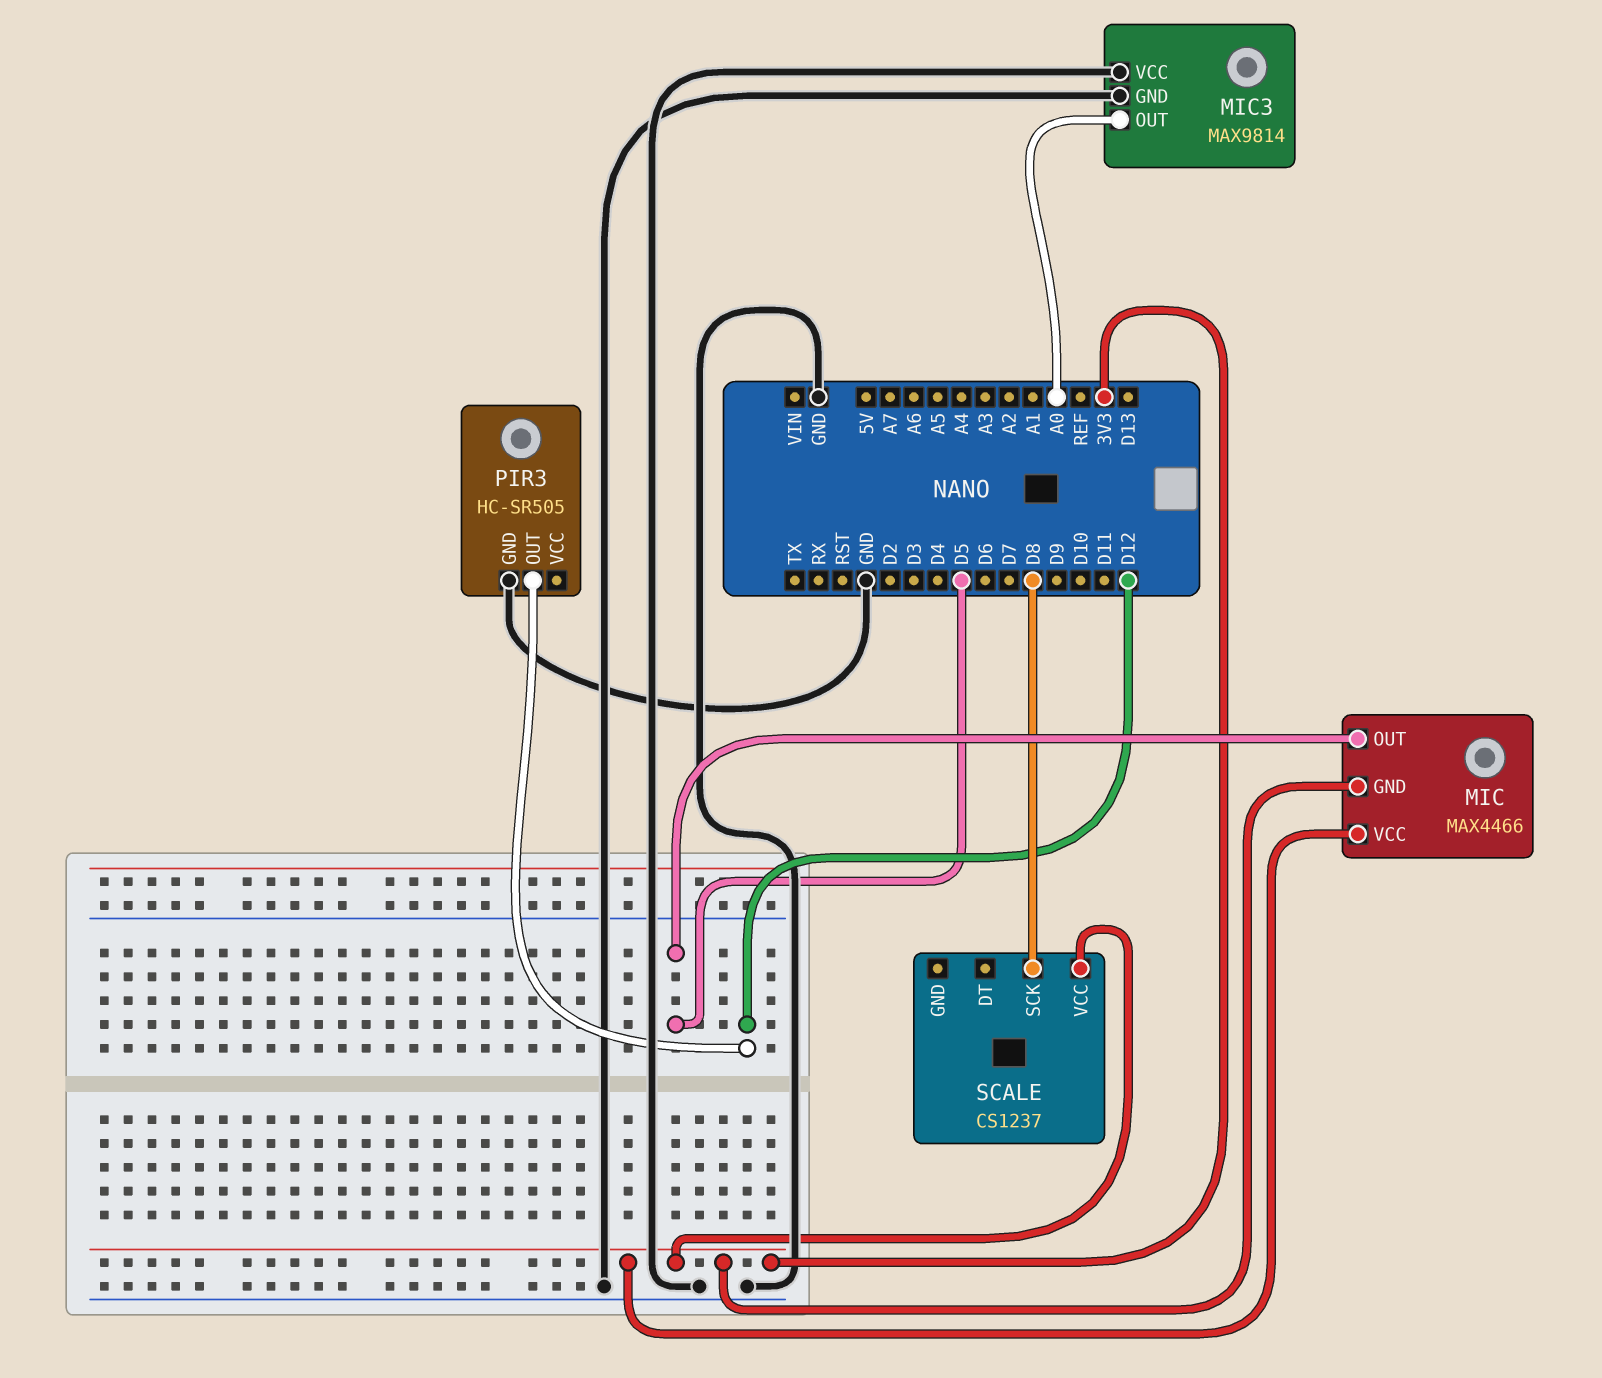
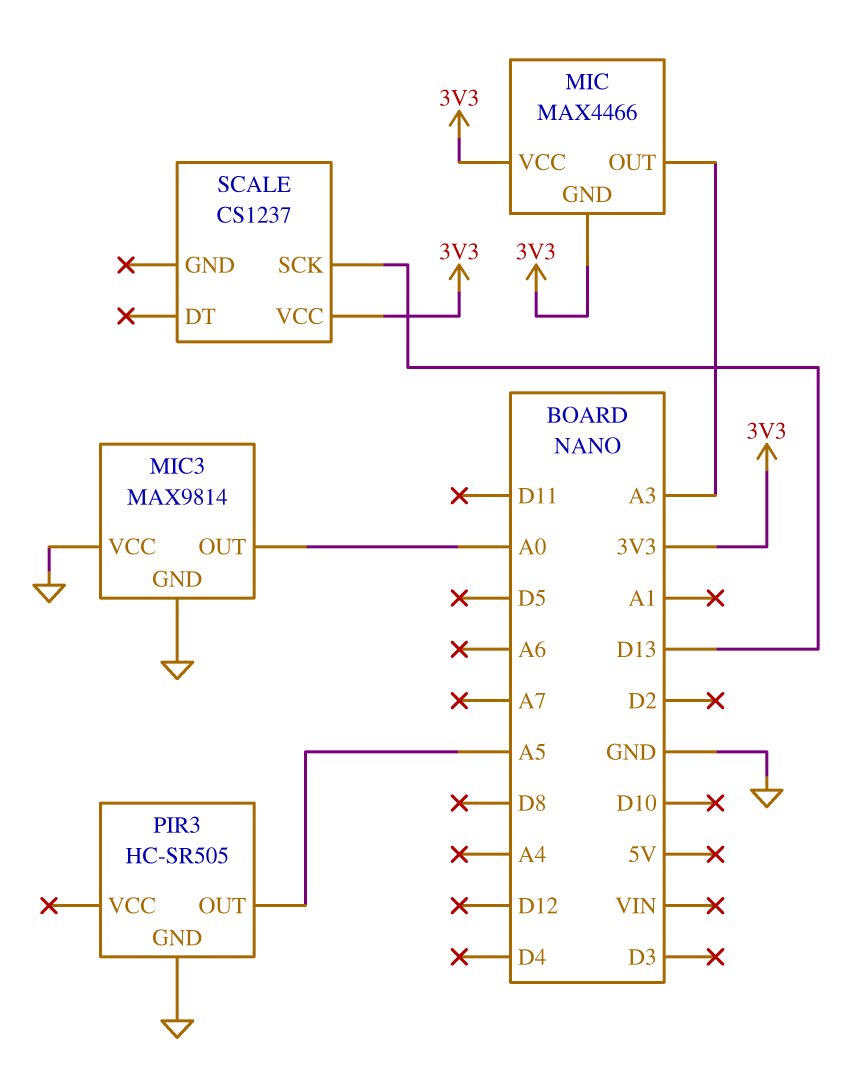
MIC pin OUT: D5 -> A3
PIR3 pin OUT: D12 -> A5
SCALE pin SCK: D8 -> D13

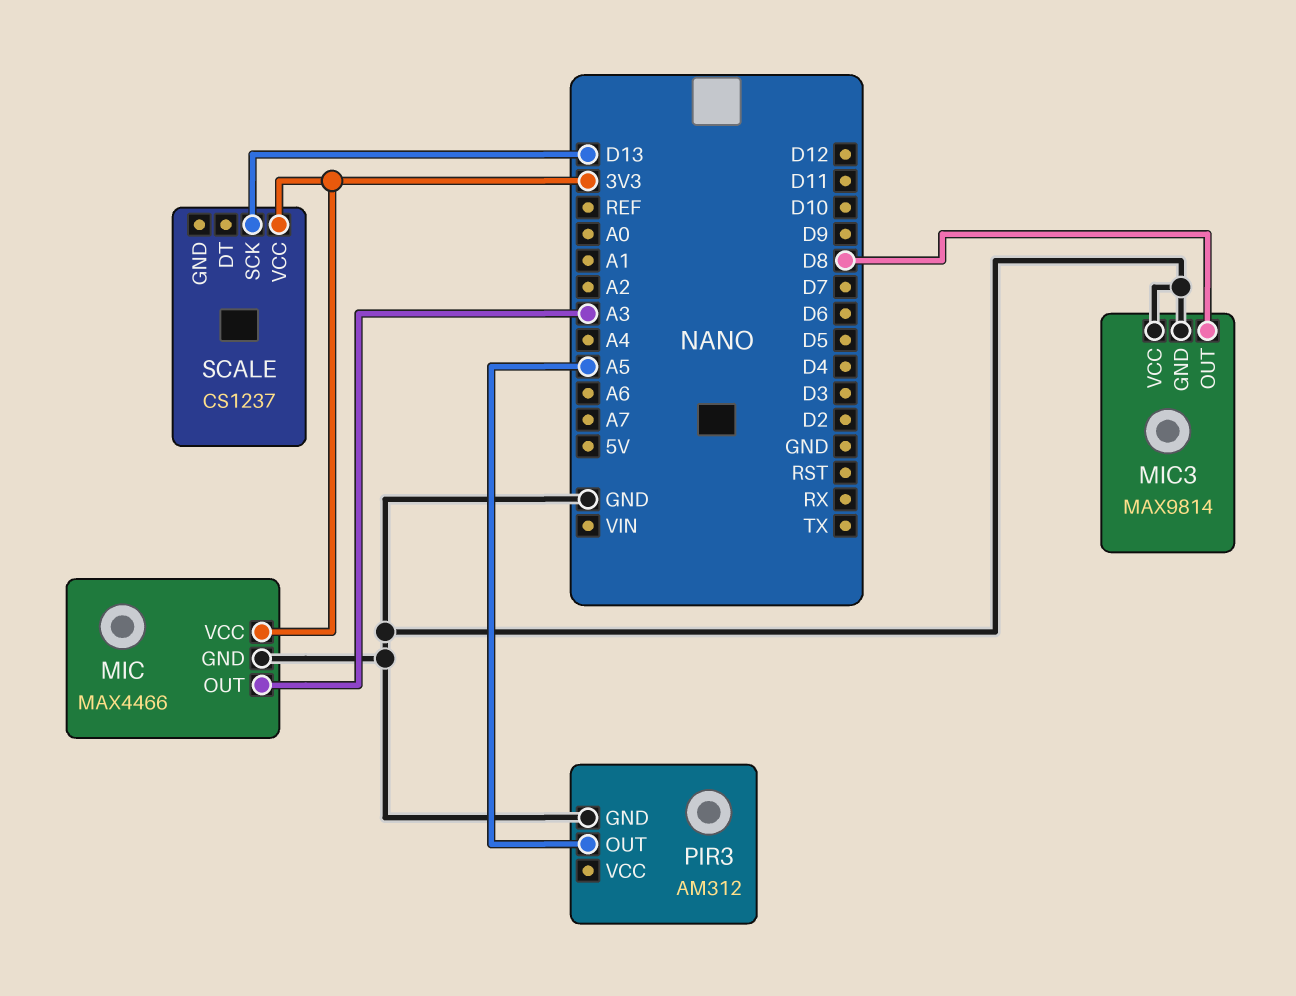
MIC pin GND: 3V3 -> GND
MIC3 pin OUT: A0 -> D8
PIR3: HC-SR505 -> AM312

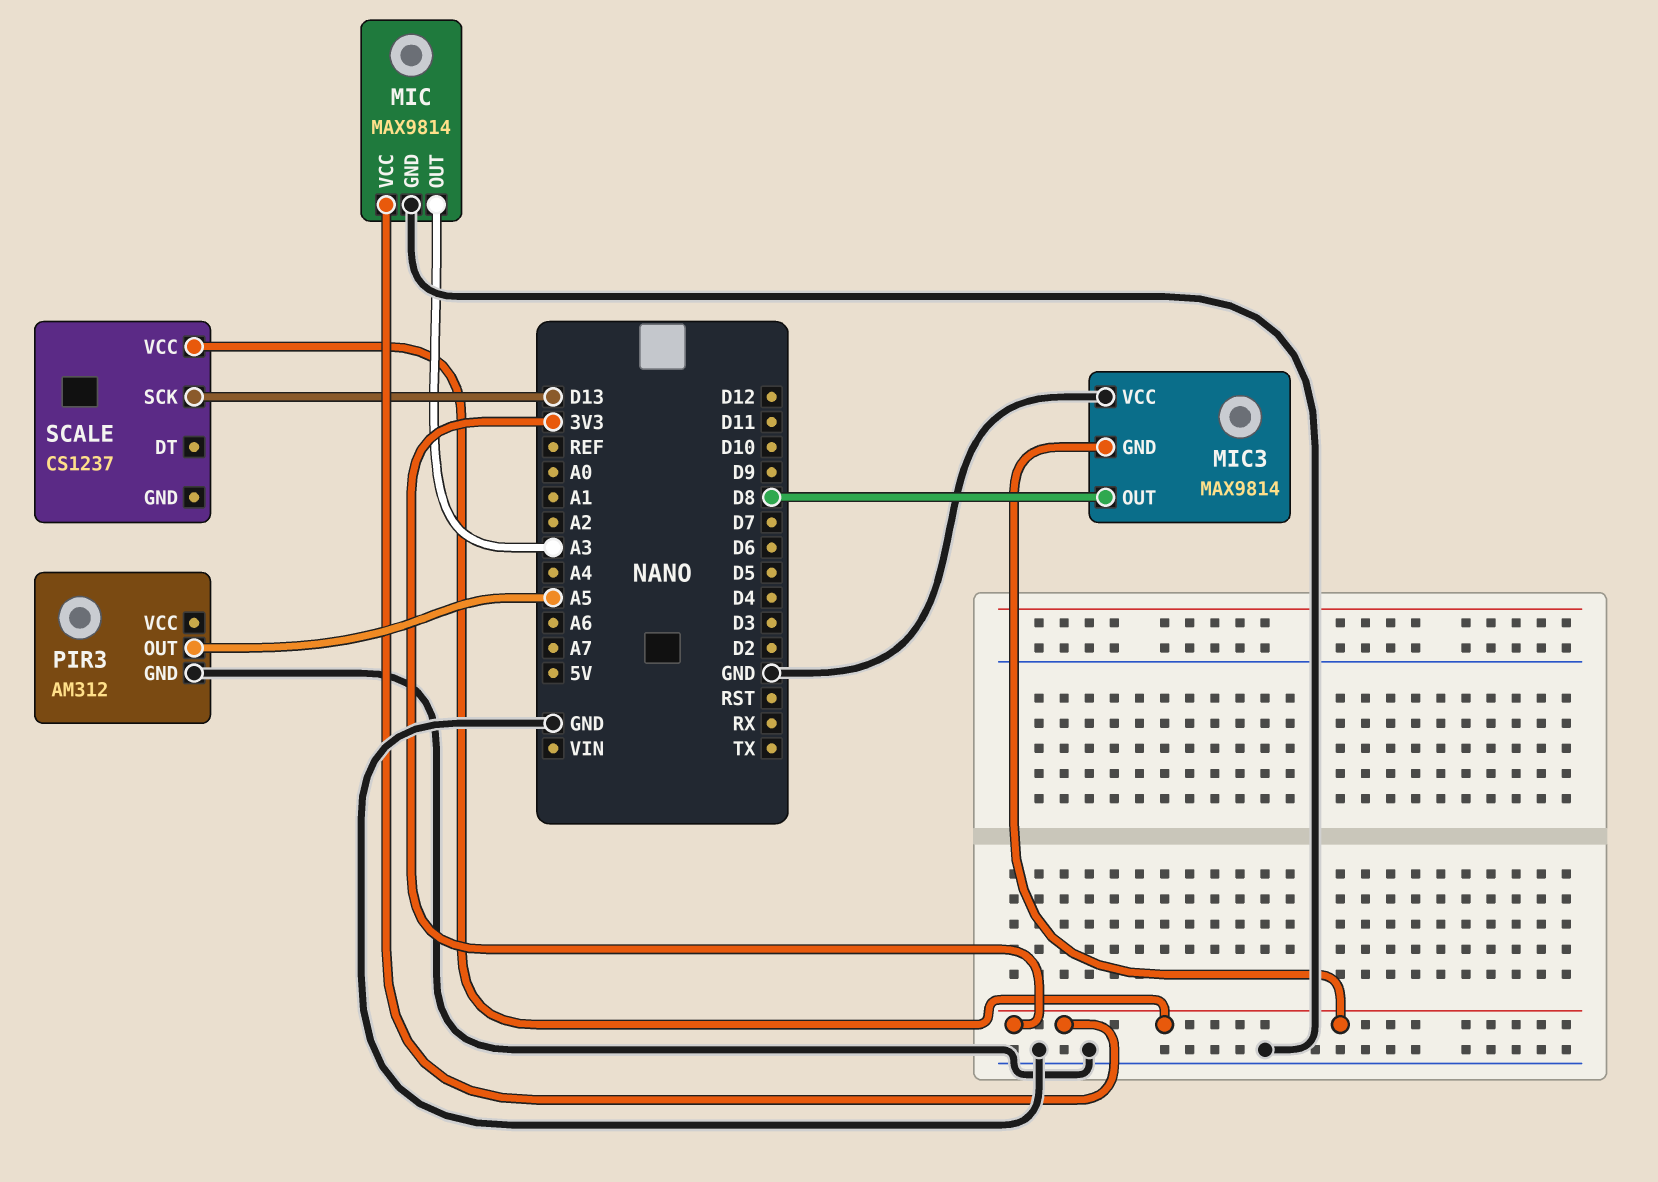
MIC: MAX4466 -> MAX9814
MIC3 pin GND: GND -> 3V3

